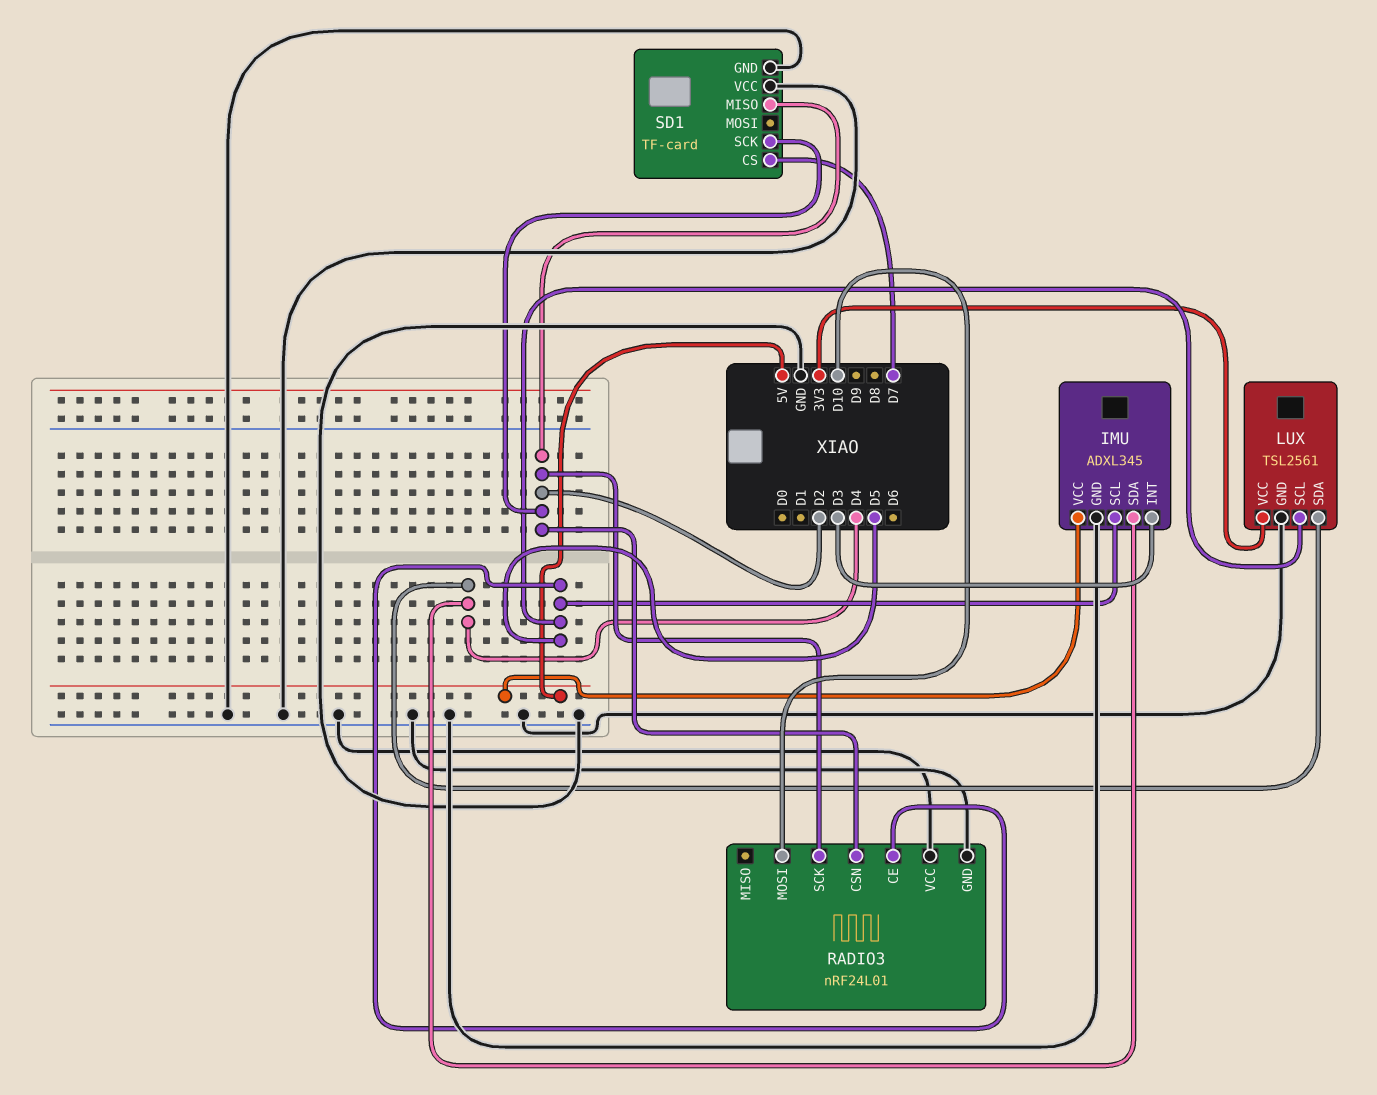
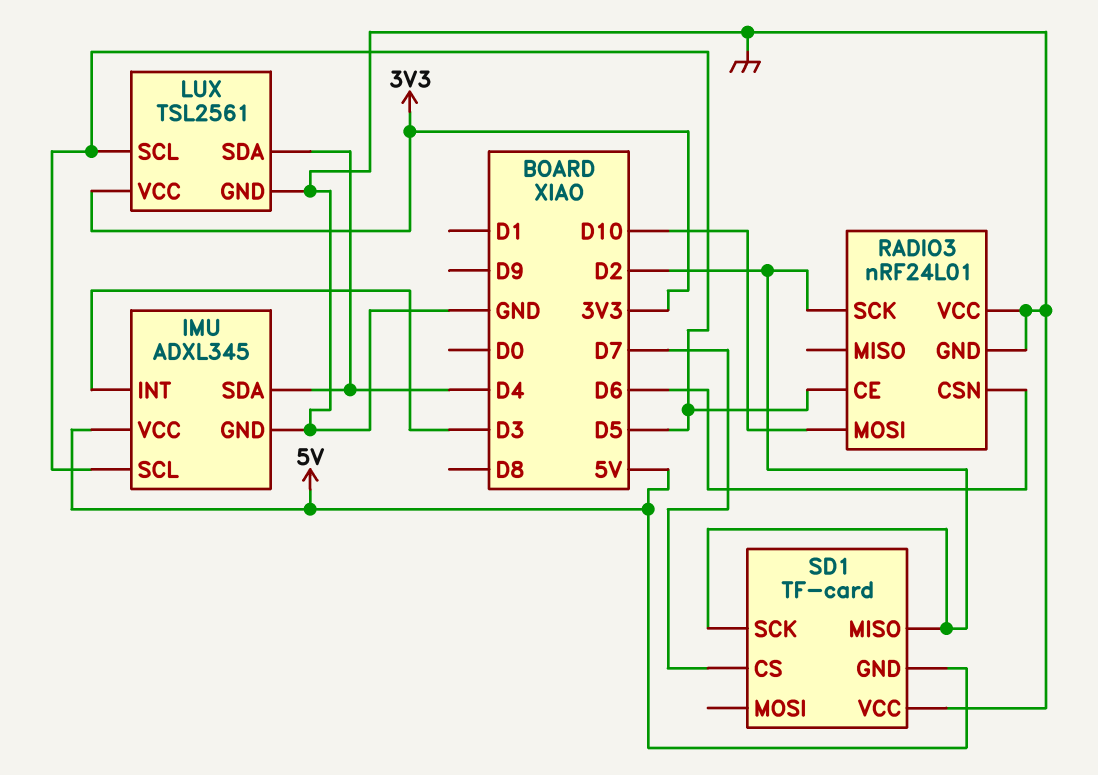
RADIO3 pin CSN: D2 -> D6
SD1 pin GND: GND -> 5V

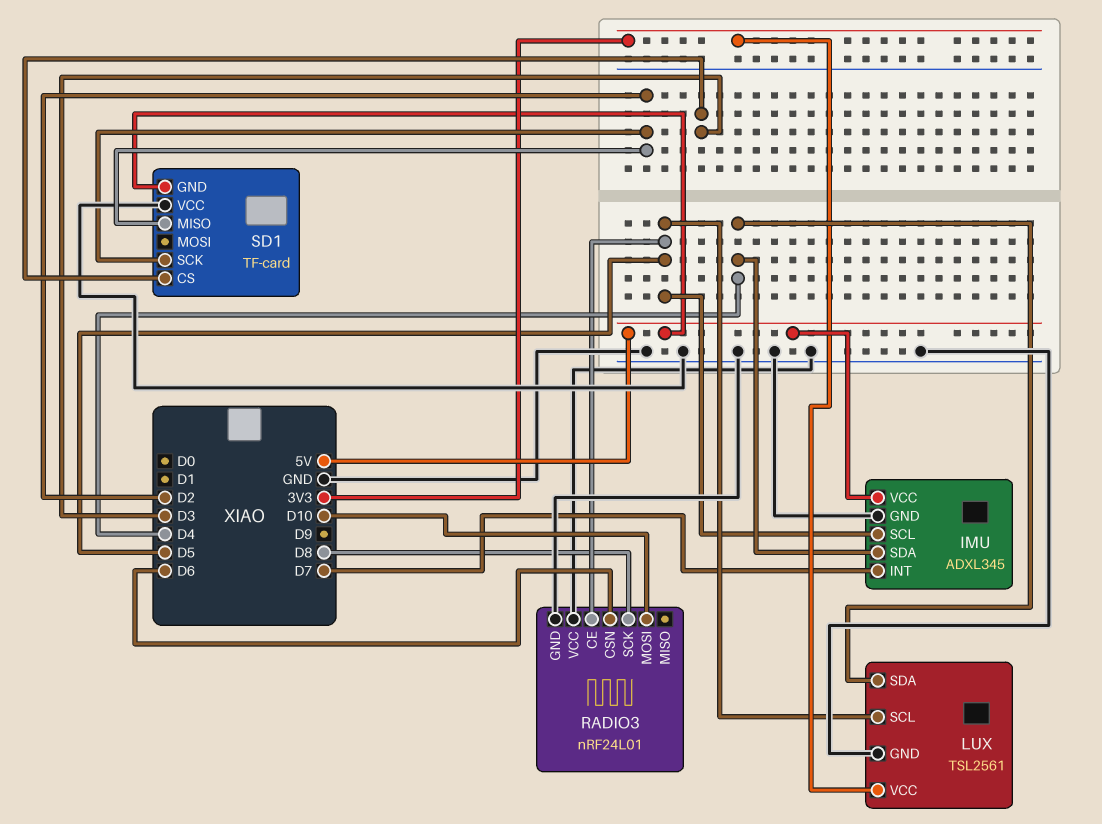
IMU pin INT: D3 -> D7
RADIO3 pin SCK: D2 -> D8
SD1 pin CS: D7 -> D3

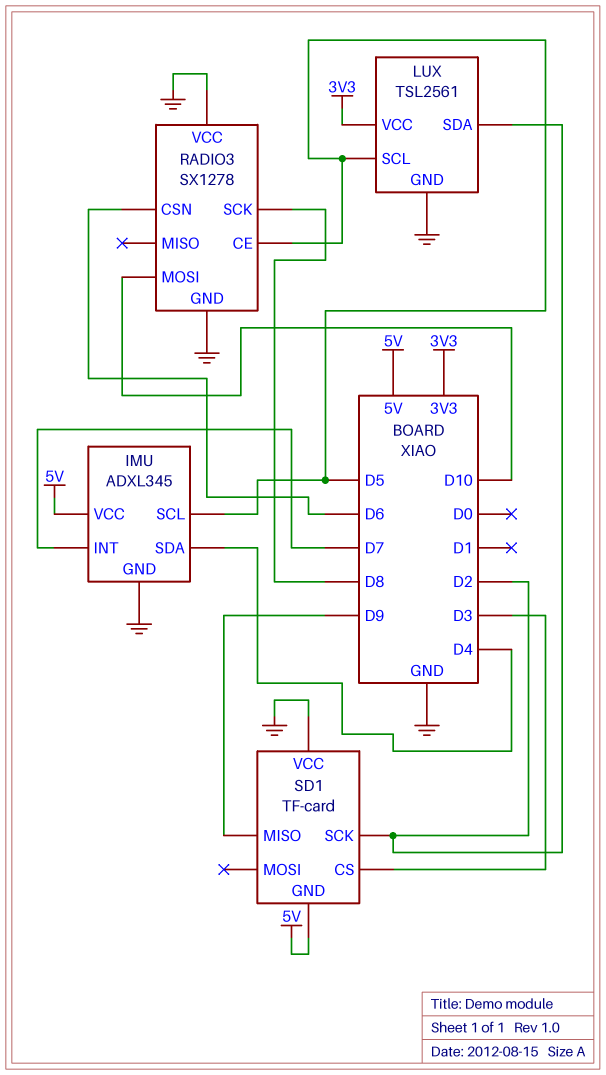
LUX pin SDA: D4 -> D2
RADIO3: nRF24L01 -> SX1278
SD1 pin MISO: D2 -> D9

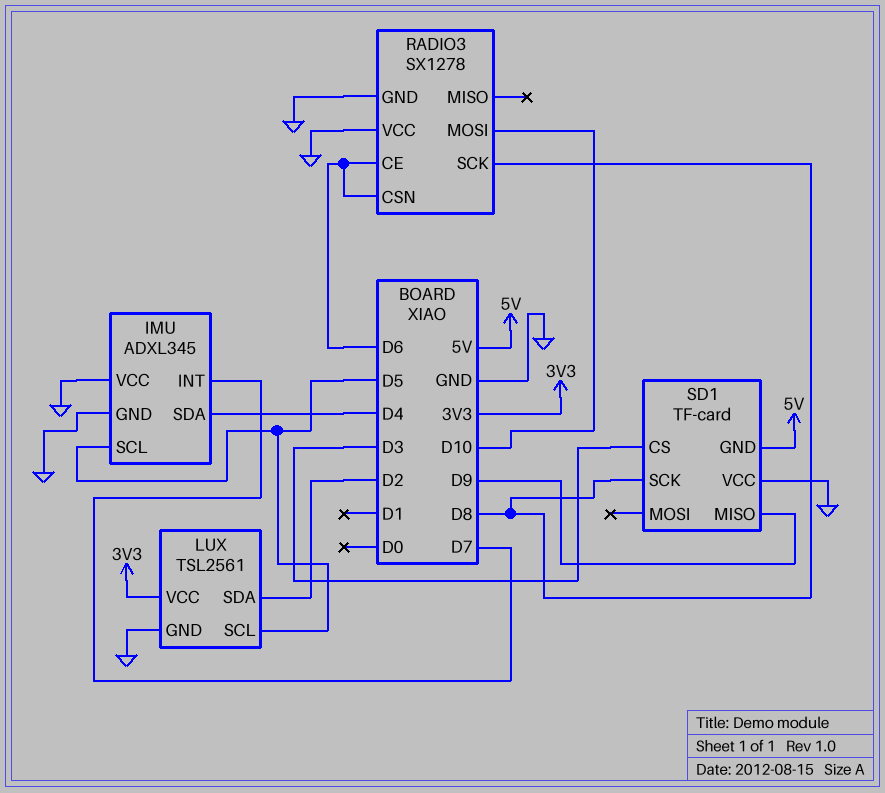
IMU pin VCC: 5V -> GND
RADIO3 pin CE: D5 -> D6
SD1 pin SCK: D2 -> D8

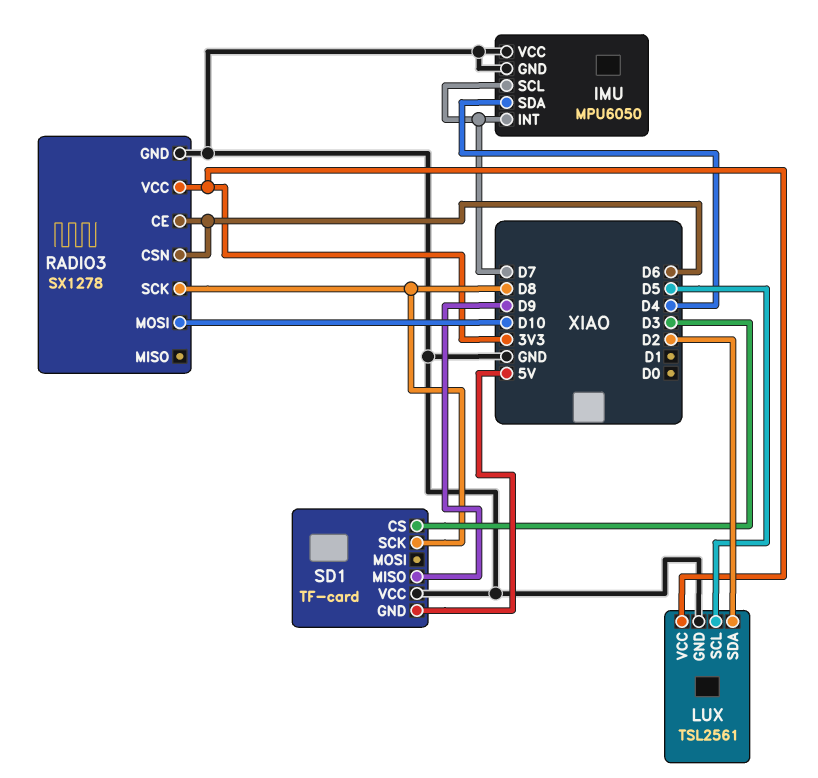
IMU: ADXL345 -> MPU6050
IMU pin SCL: D5 -> D7
RADIO3 pin VCC: GND -> 3V3

